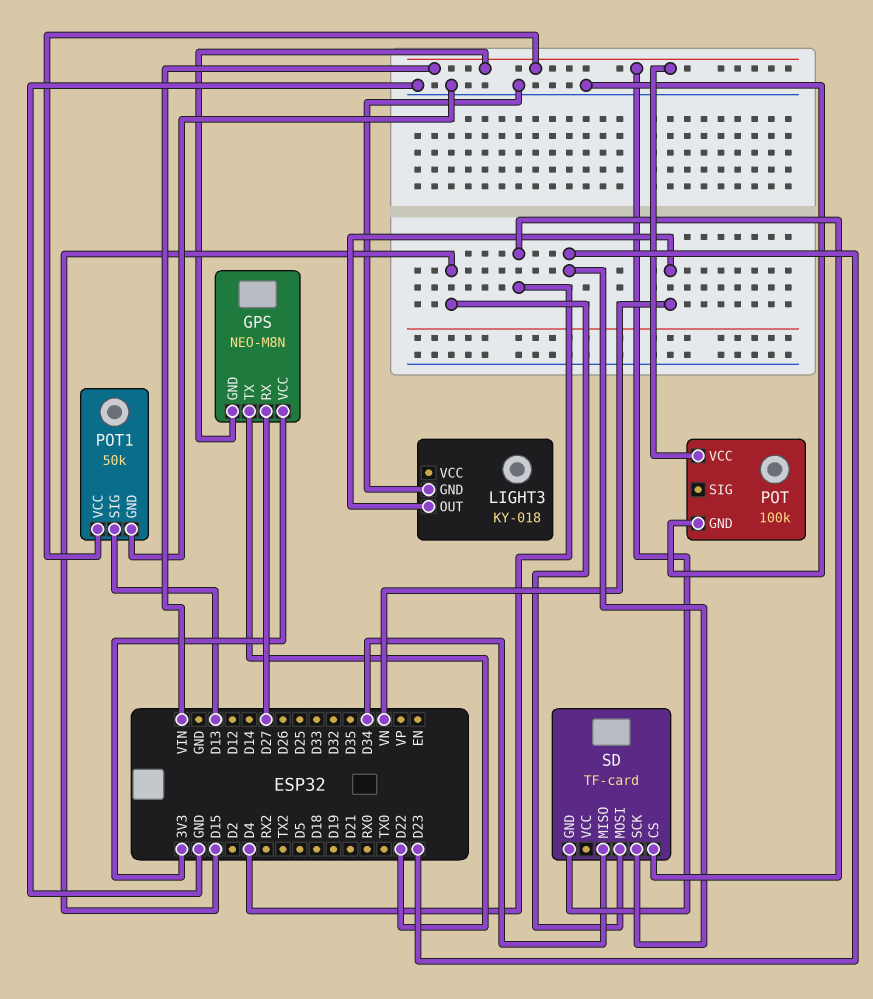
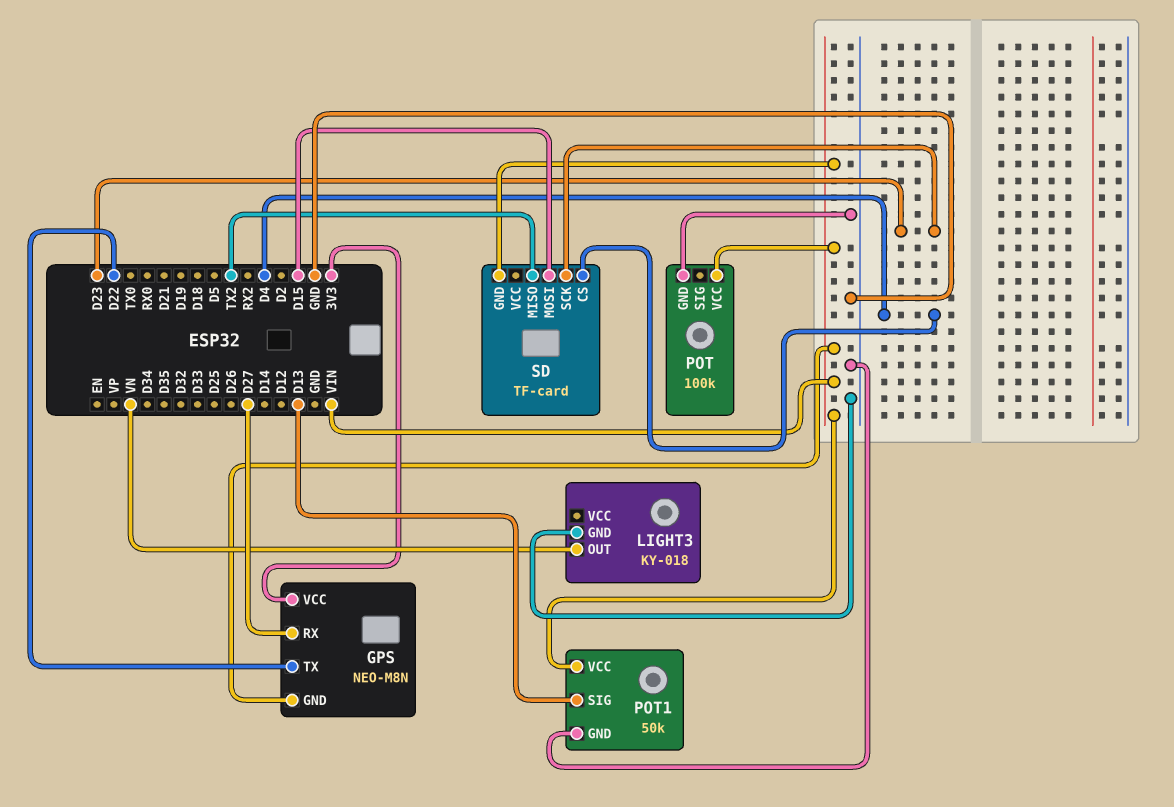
SD pin MISO: D34 -> TX2

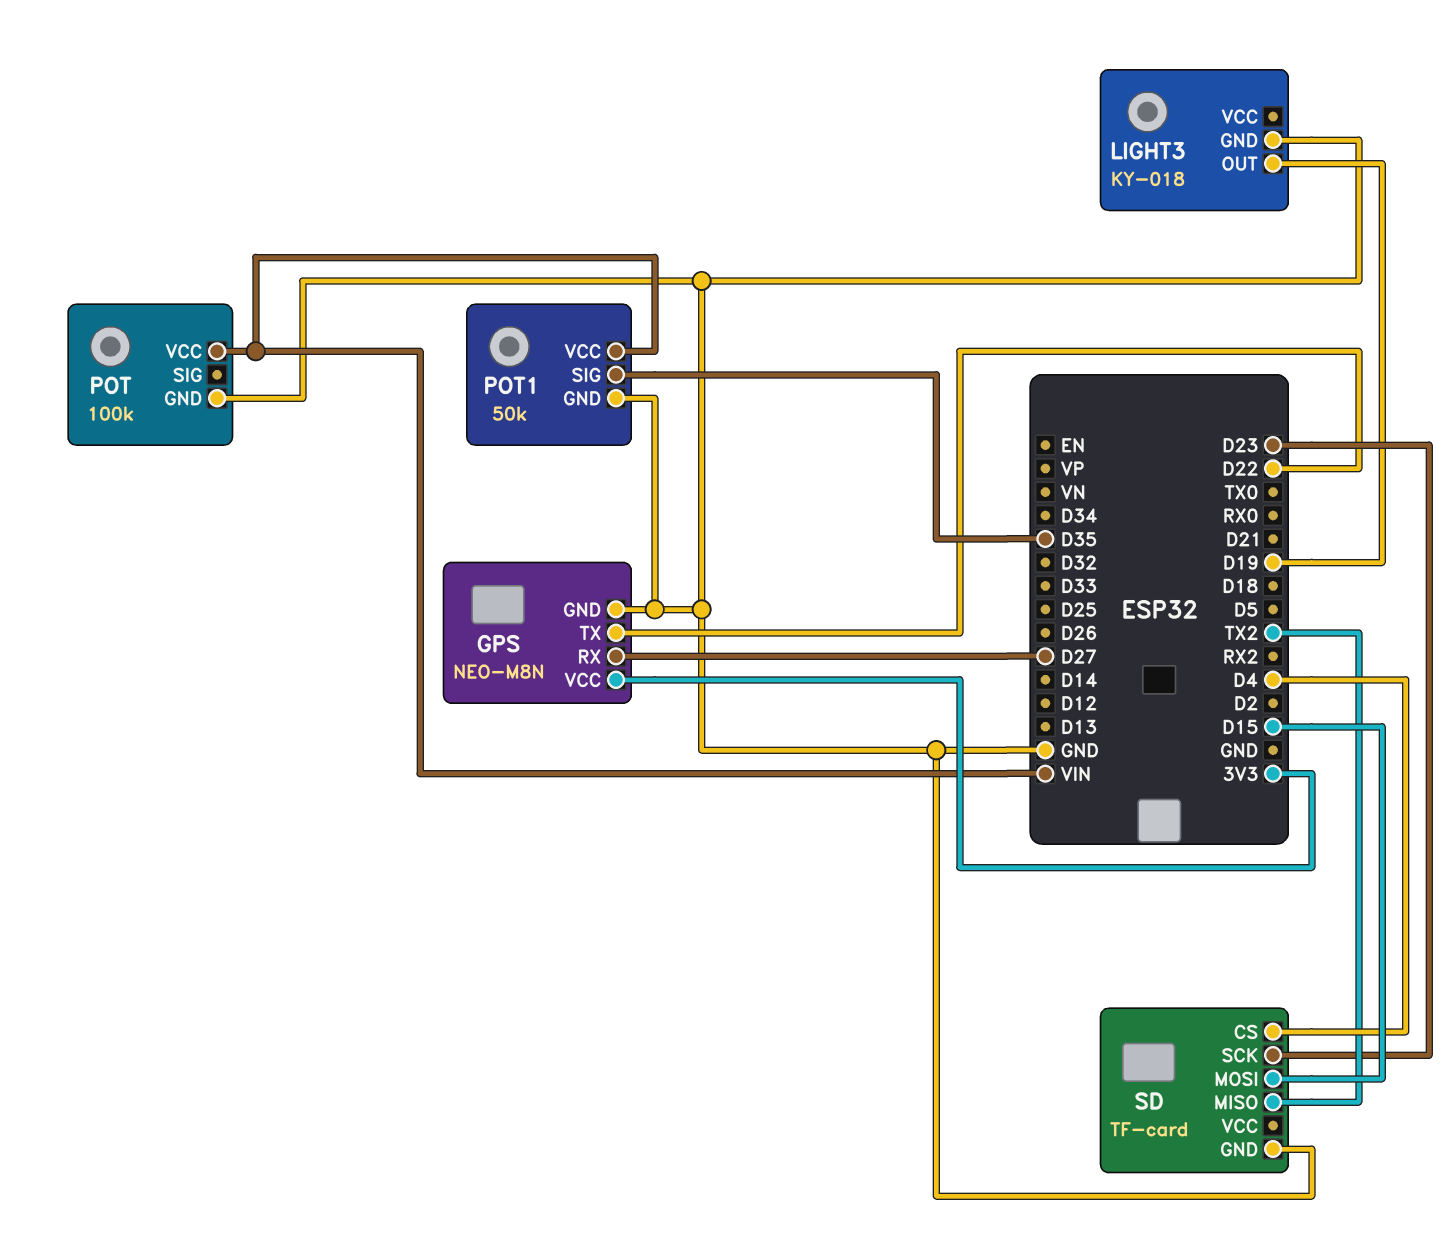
GPS pin GND: VIN -> GND
LIGHT3 pin OUT: VN -> D19
POT1 pin SIG: D13 -> D35
SD pin GND: VIN -> GND

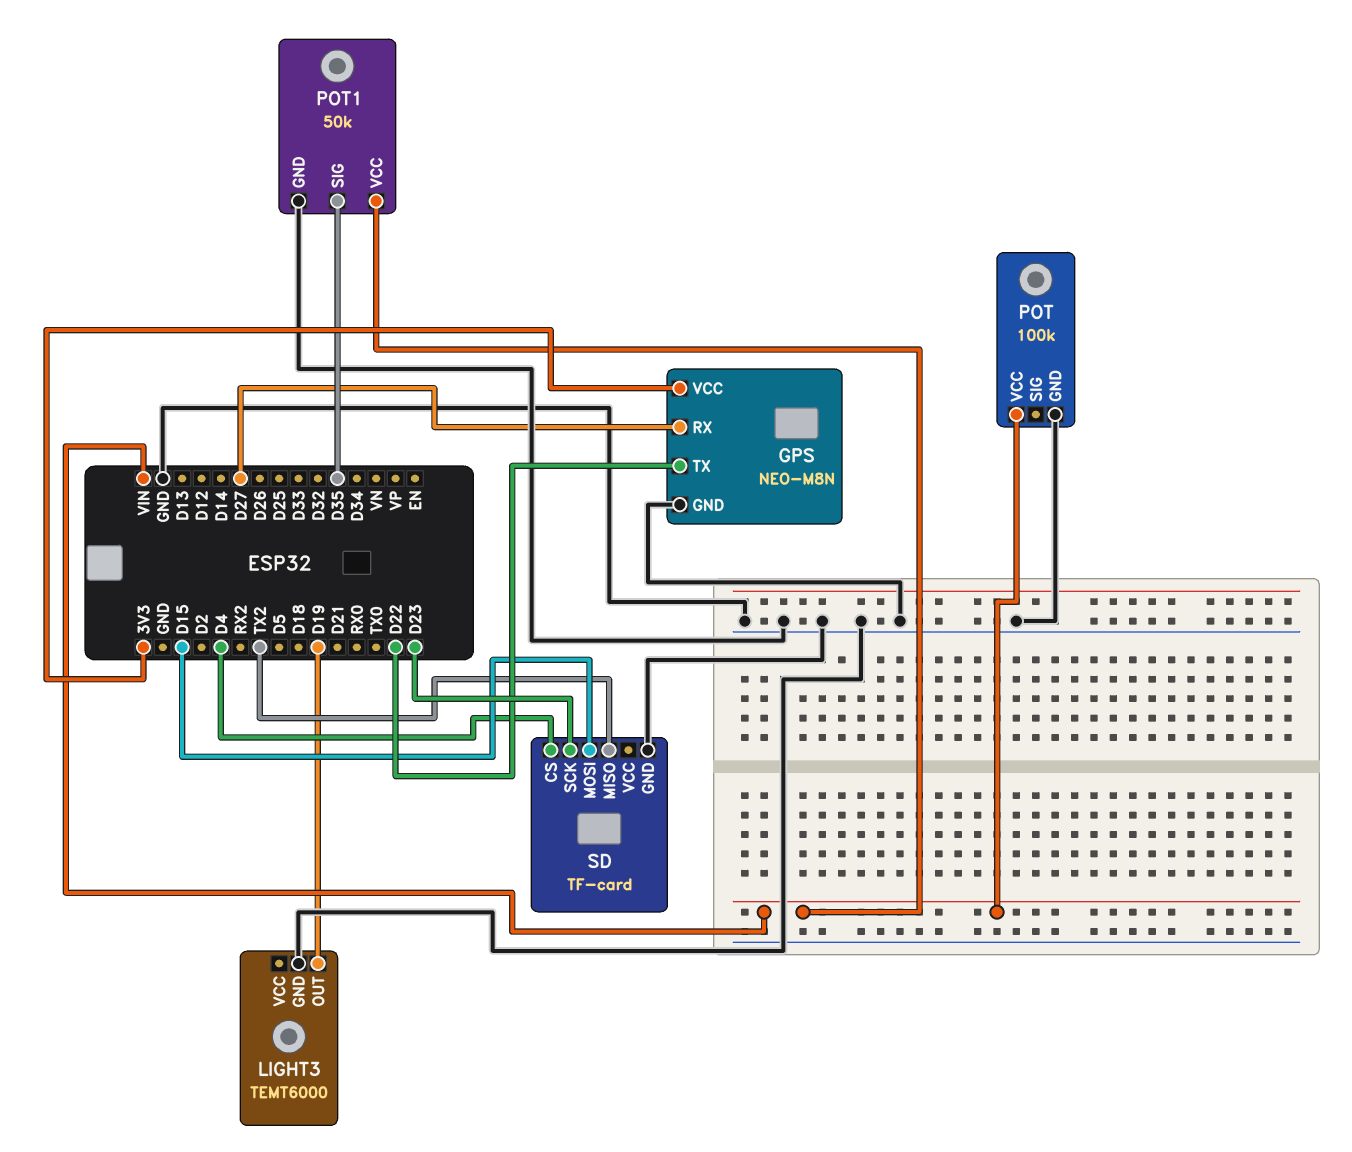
LIGHT3: KY-018 -> TEMT6000

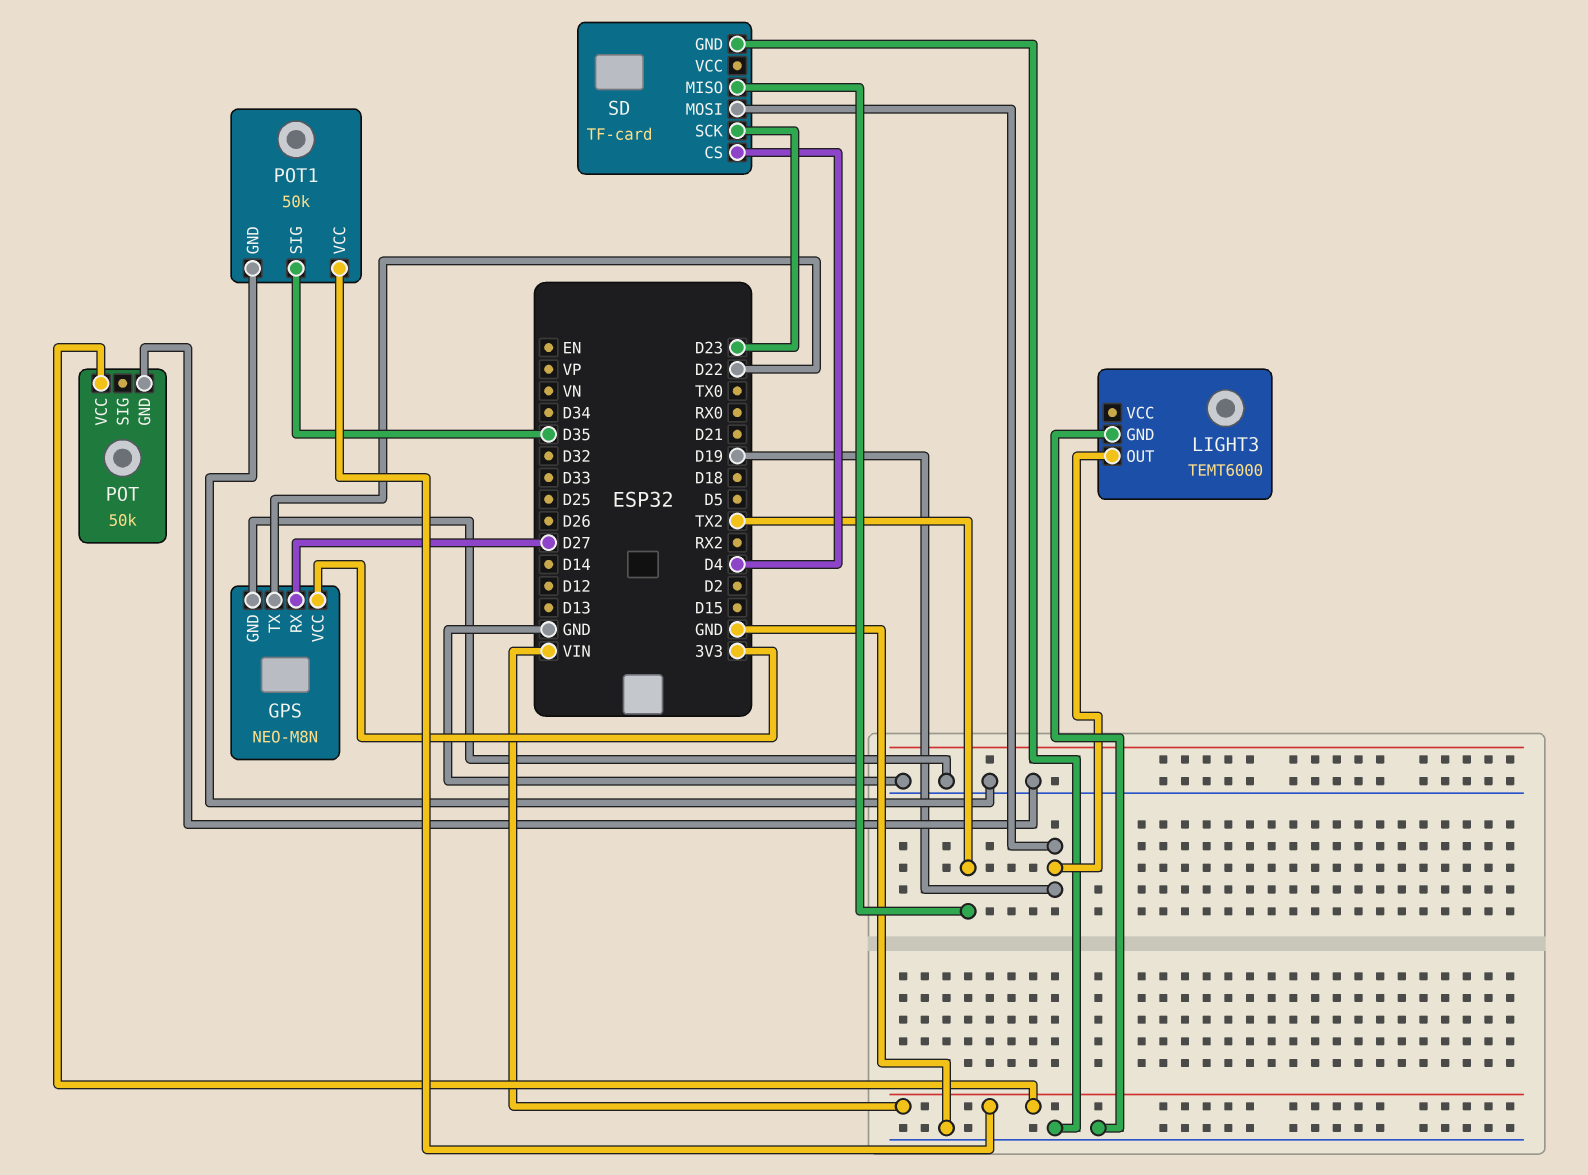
POT: 100k -> 50k
SD pin MOSI: D15 -> D19

